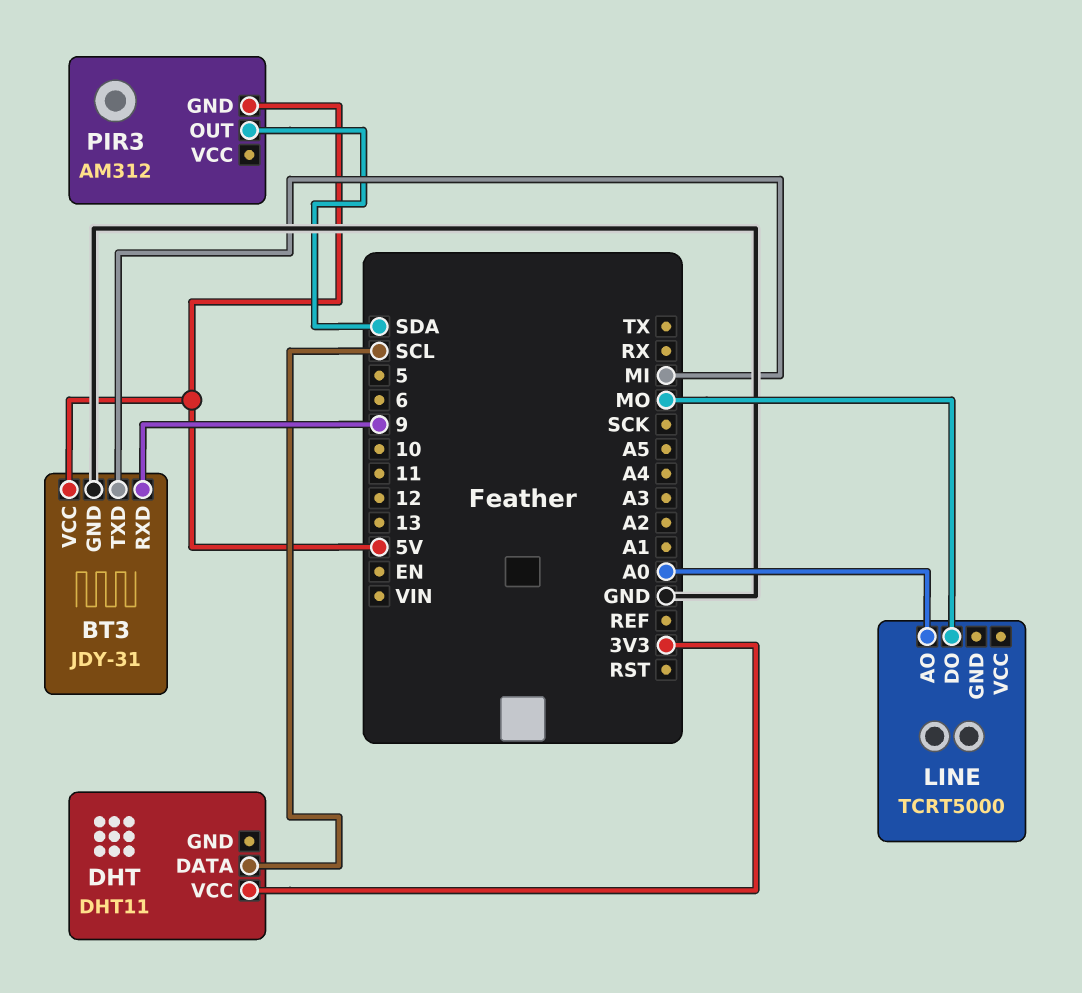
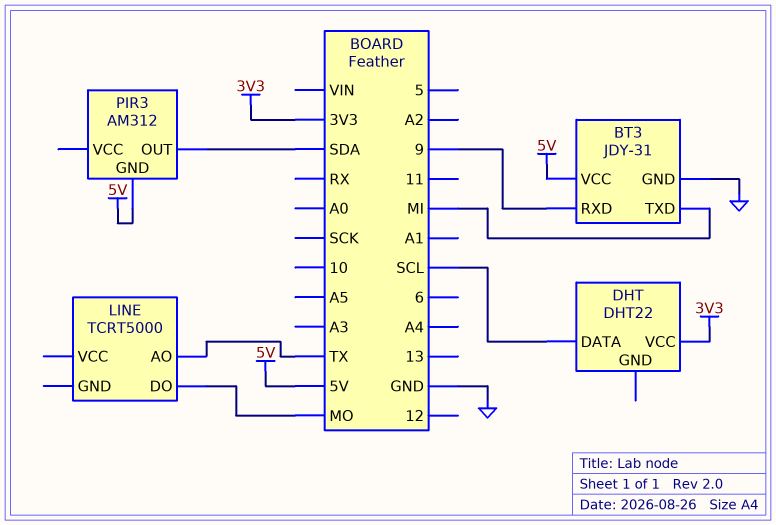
DHT: DHT11 -> DHT22
LINE pin AO: A0 -> TX

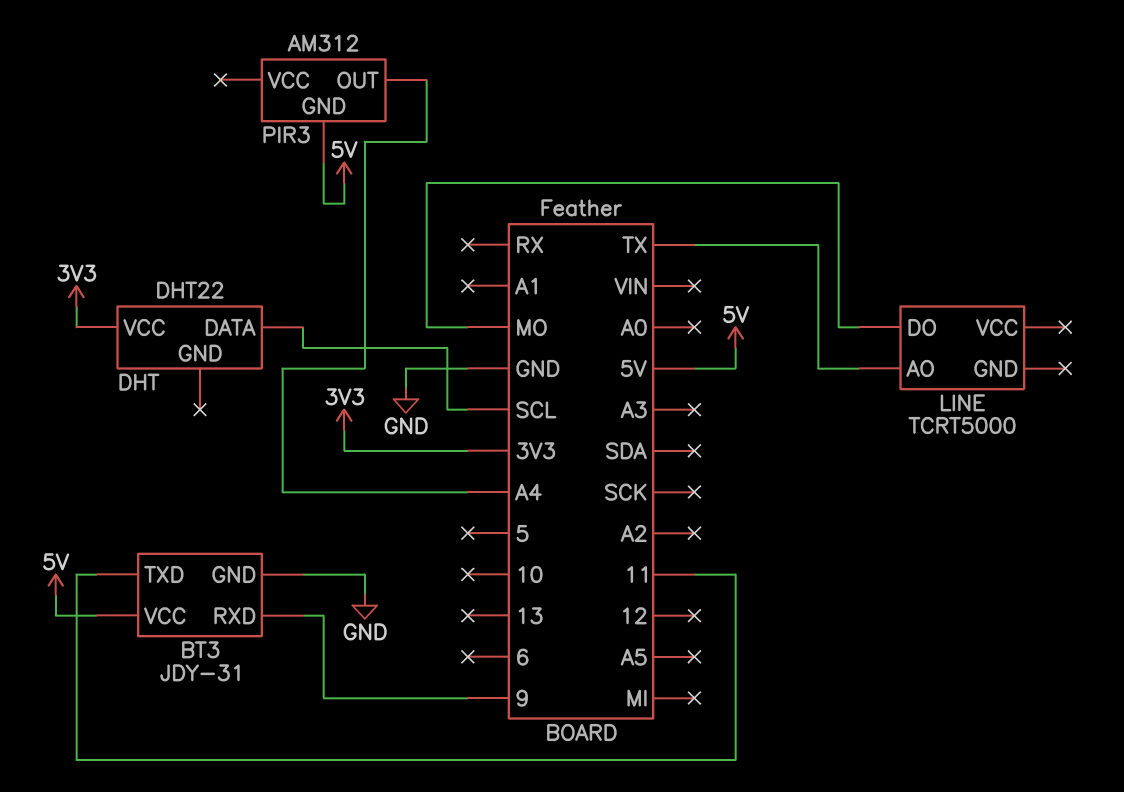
BT3 pin TXD: MI -> 11
PIR3 pin OUT: SDA -> A4

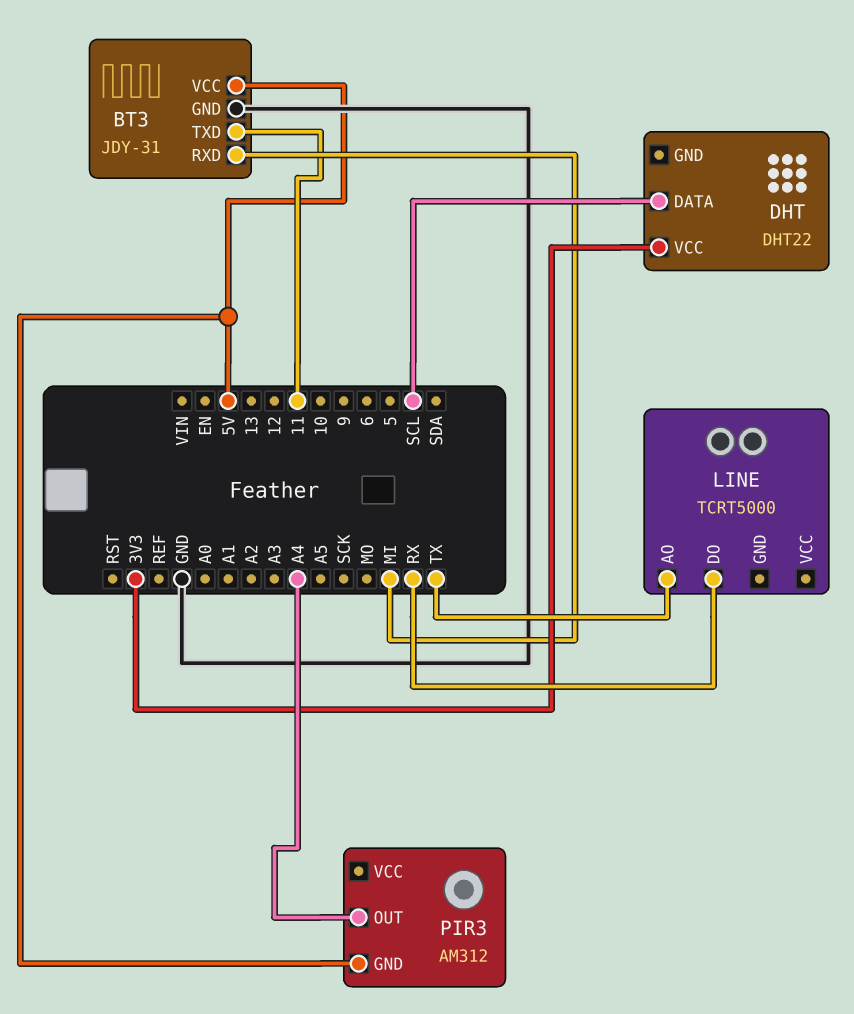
BT3 pin RXD: 9 -> MI
LINE pin DO: MO -> RX

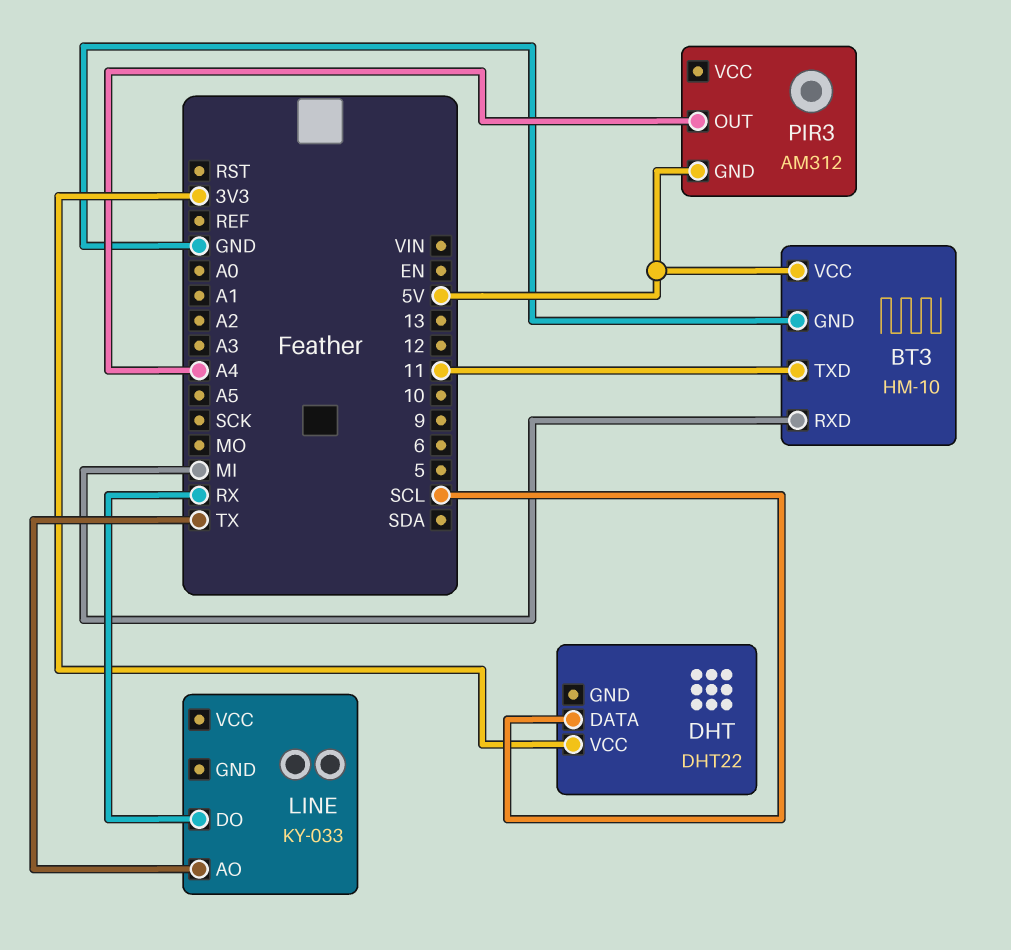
BT3: JDY-31 -> HM-10
LINE: TCRT5000 -> KY-033

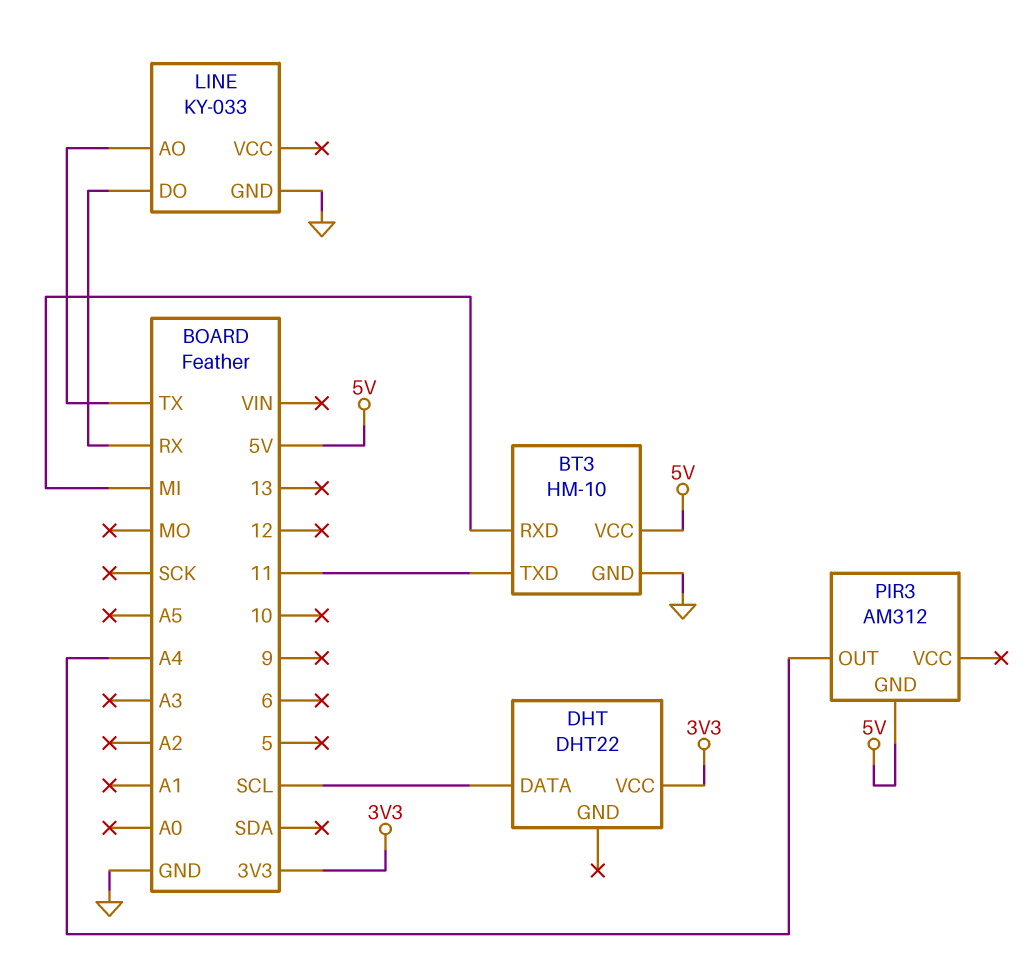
LINE pin GND: none -> GND

